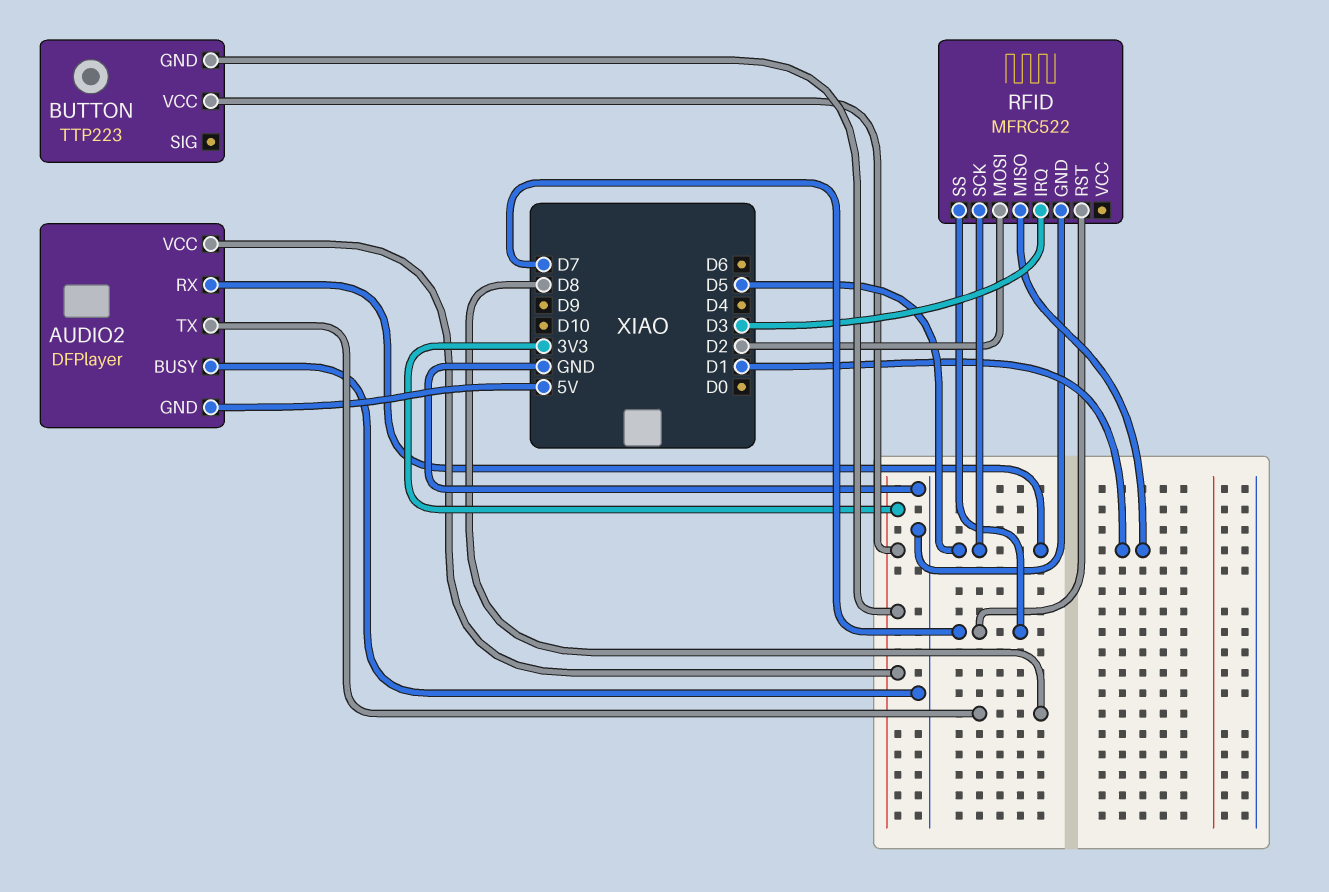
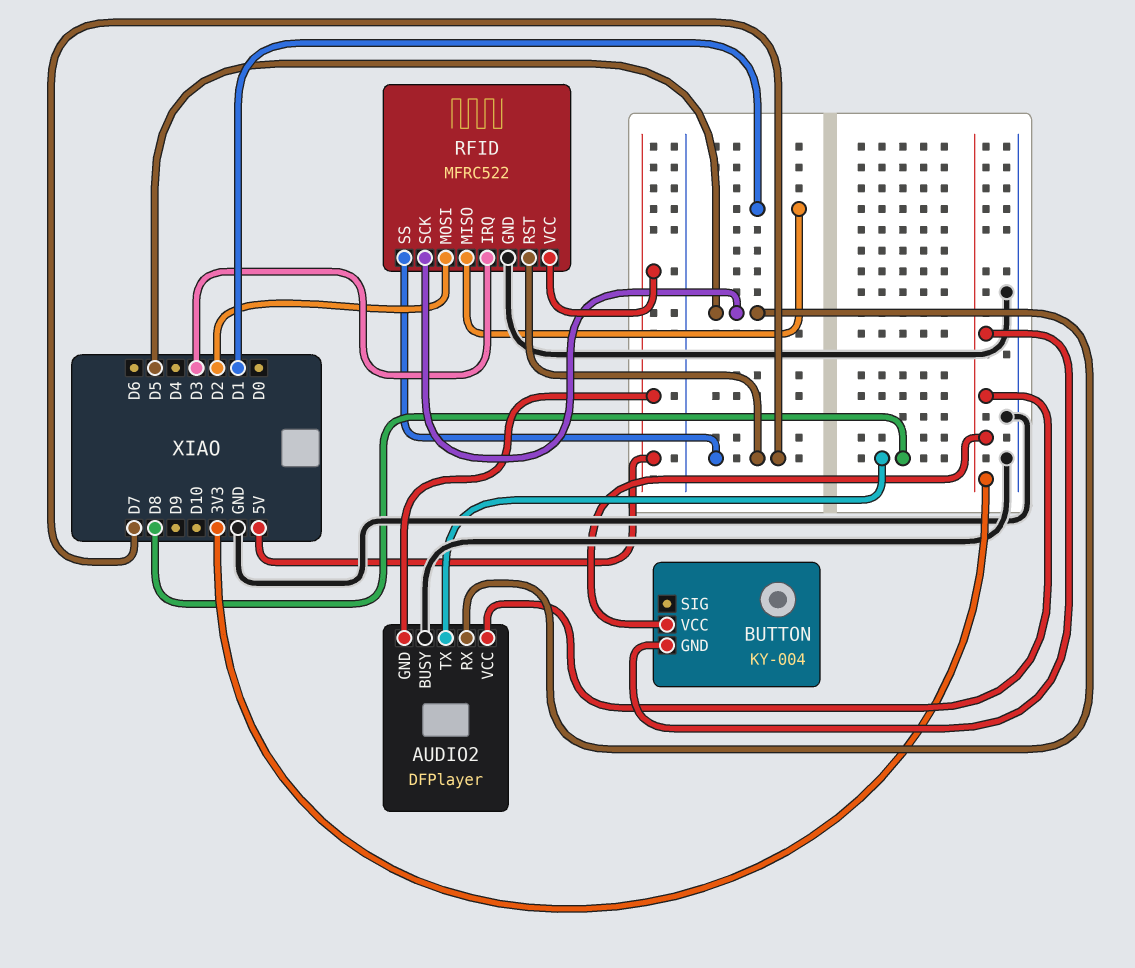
BUTTON: TTP223 -> KY-004
RFID pin VCC: none -> 5V

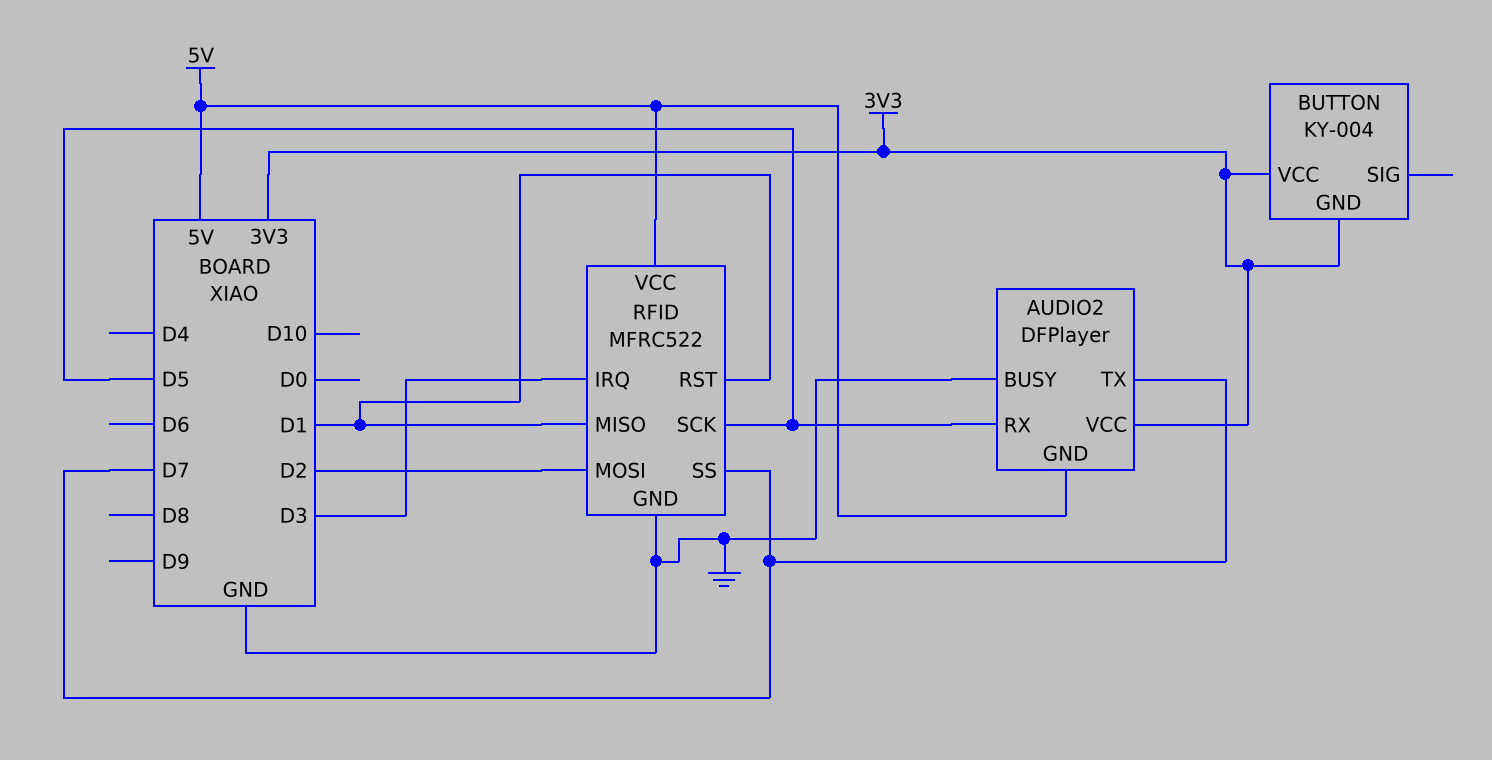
AUDIO2 pin TX: D8 -> D7
RFID pin RST: D7 -> D1

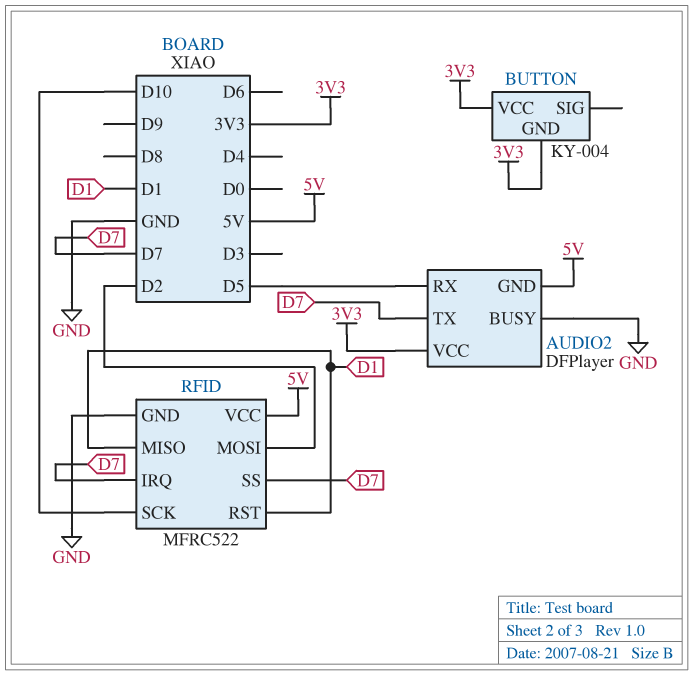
RFID pin IRQ: D3 -> D7
RFID pin SCK: D5 -> D10

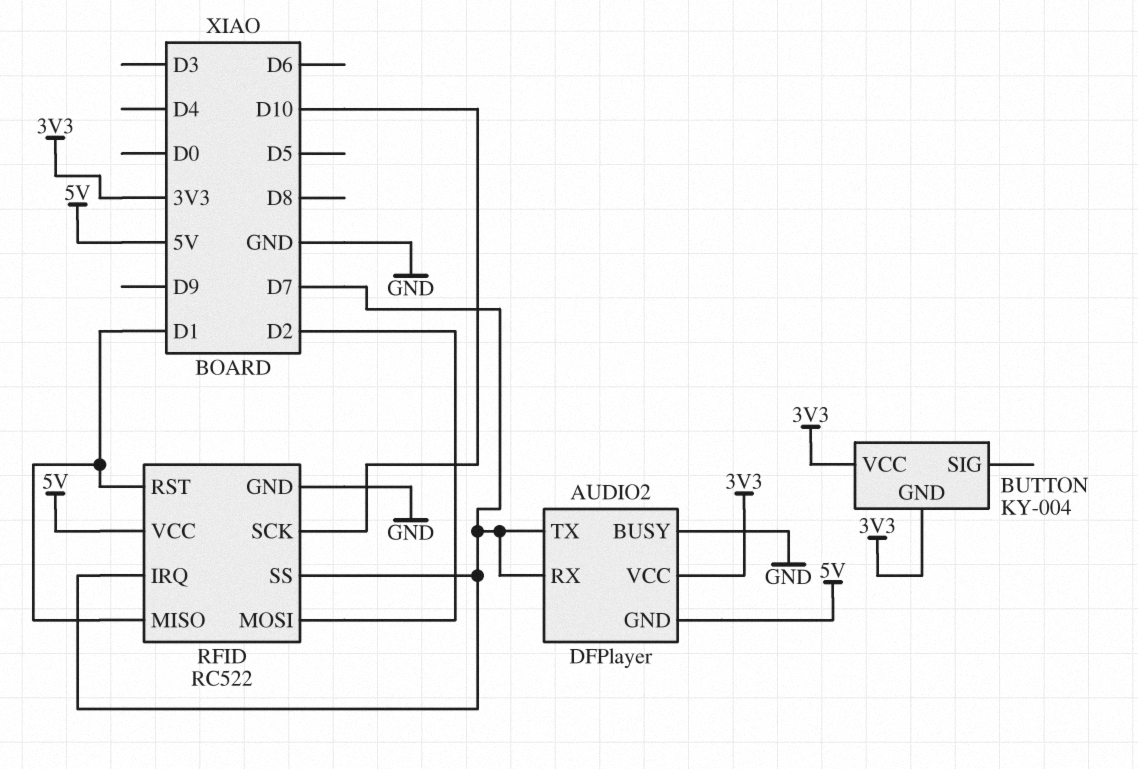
AUDIO2 pin RX: D5 -> D7
RFID: MFRC522 -> RC522

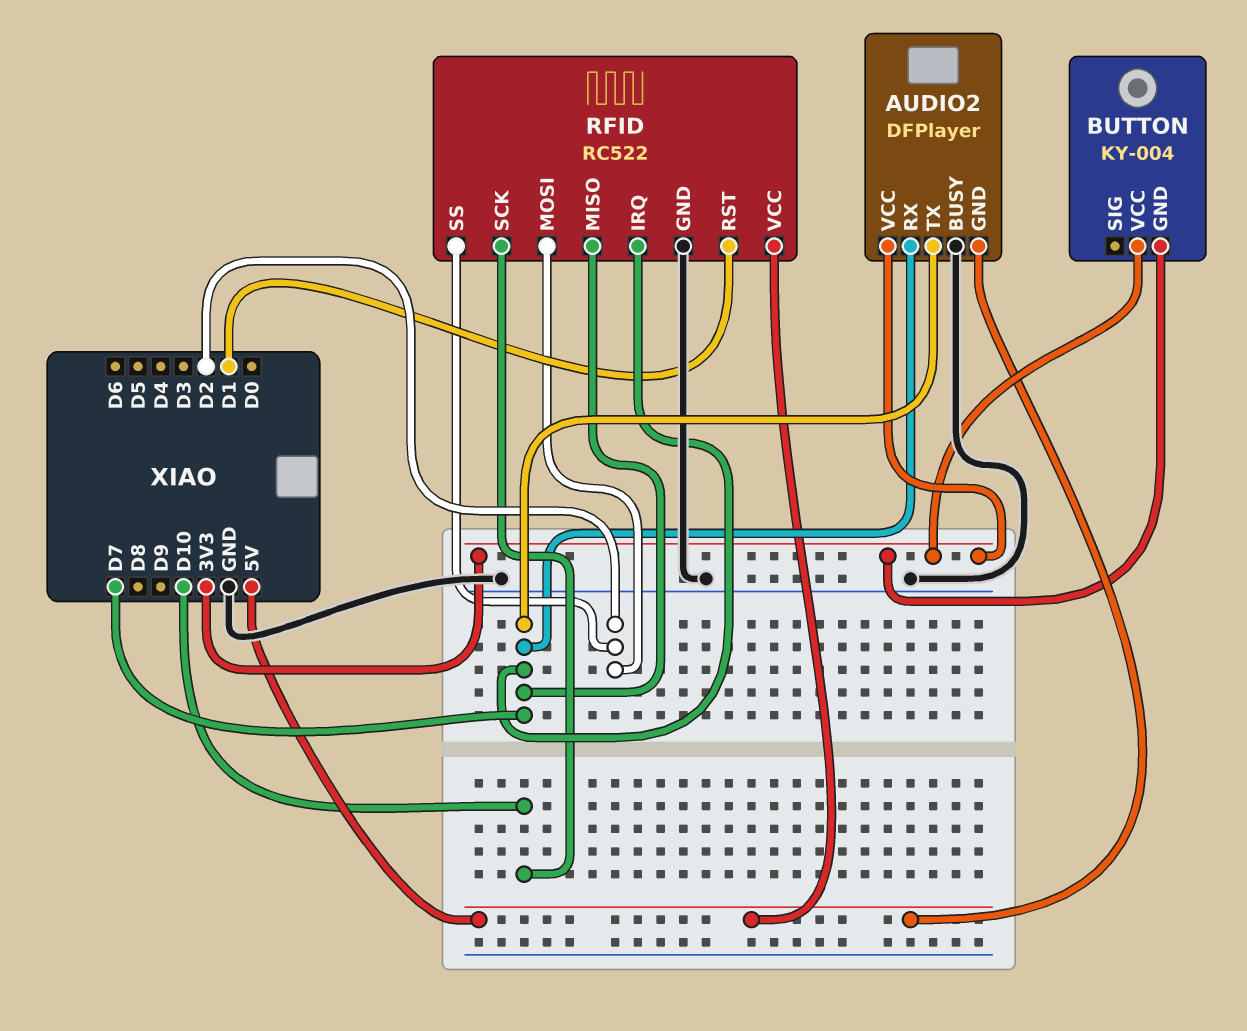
RFID pin MISO: D1 -> D7
RFID pin SS: D7 -> D2

